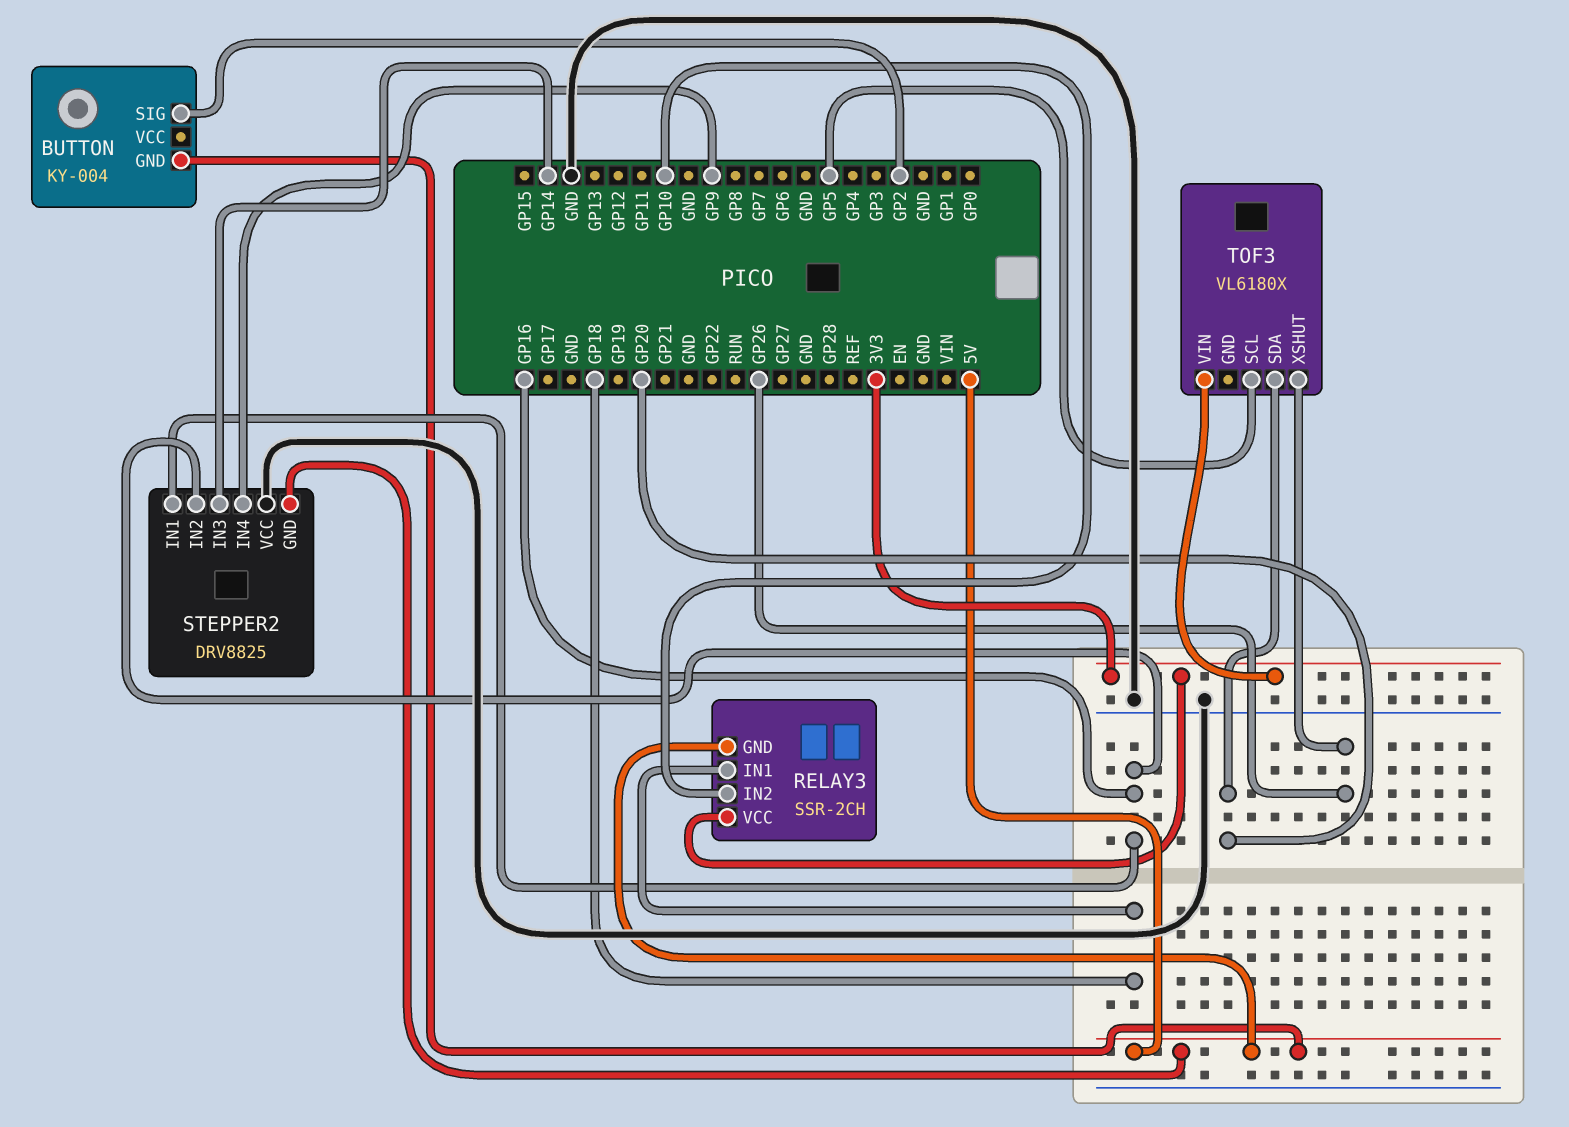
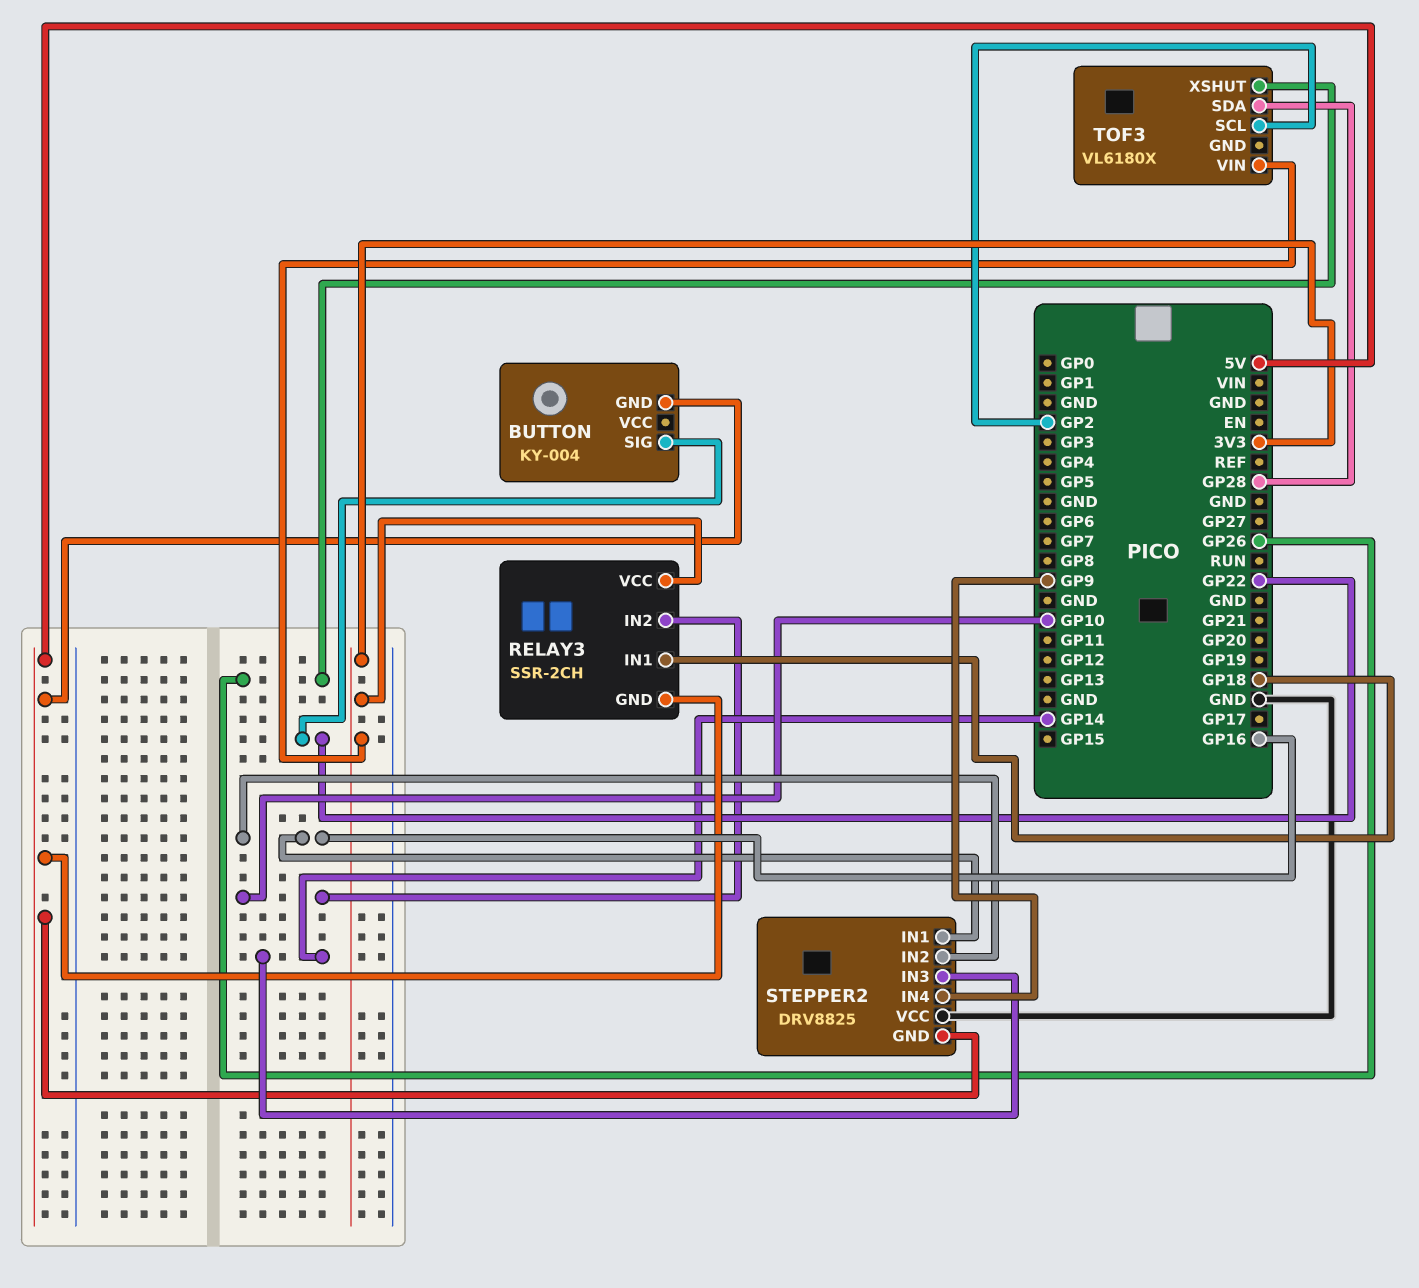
BUTTON pin SIG: GP2 -> GP22
TOF3 pin SCL: GP5 -> GP2
TOF3 pin SDA: GP20 -> GP28

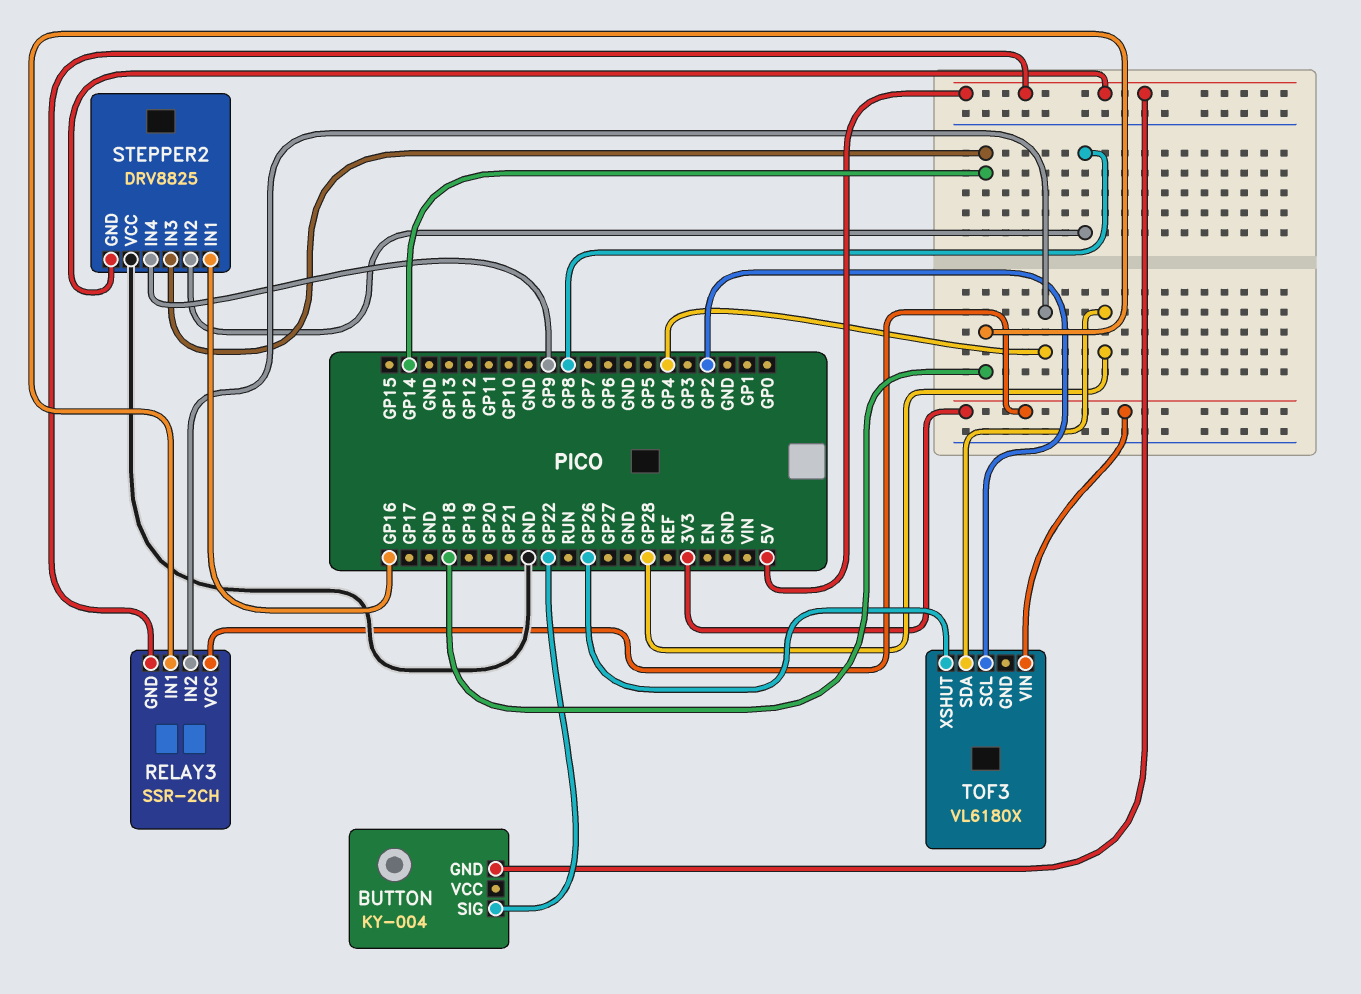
RELAY3 pin IN2: GP10 -> GP4
STEPPER2 pin IN2: GP16 -> GP8

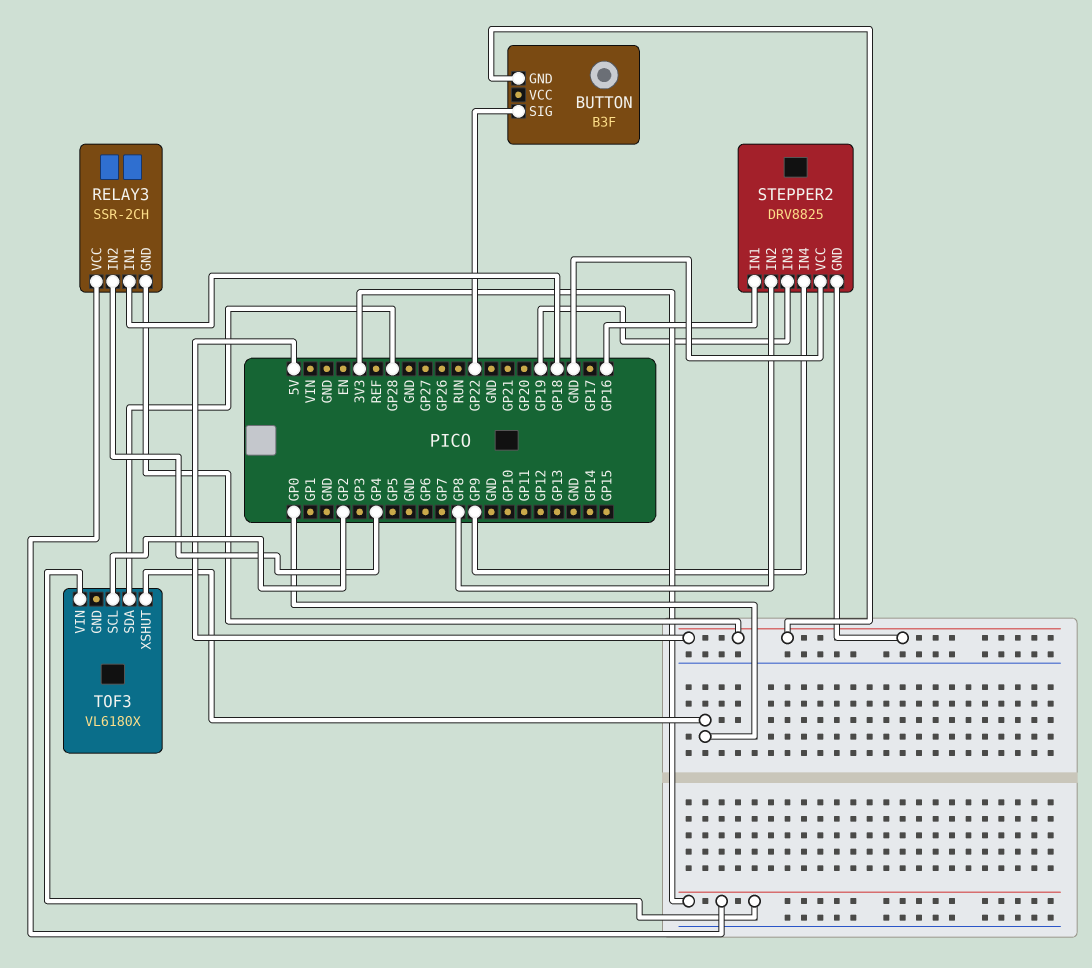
BUTTON: KY-004 -> B3F
STEPPER2 pin IN3: GP14 -> GP19
TOF3 pin XSHUT: GP26 -> GP0

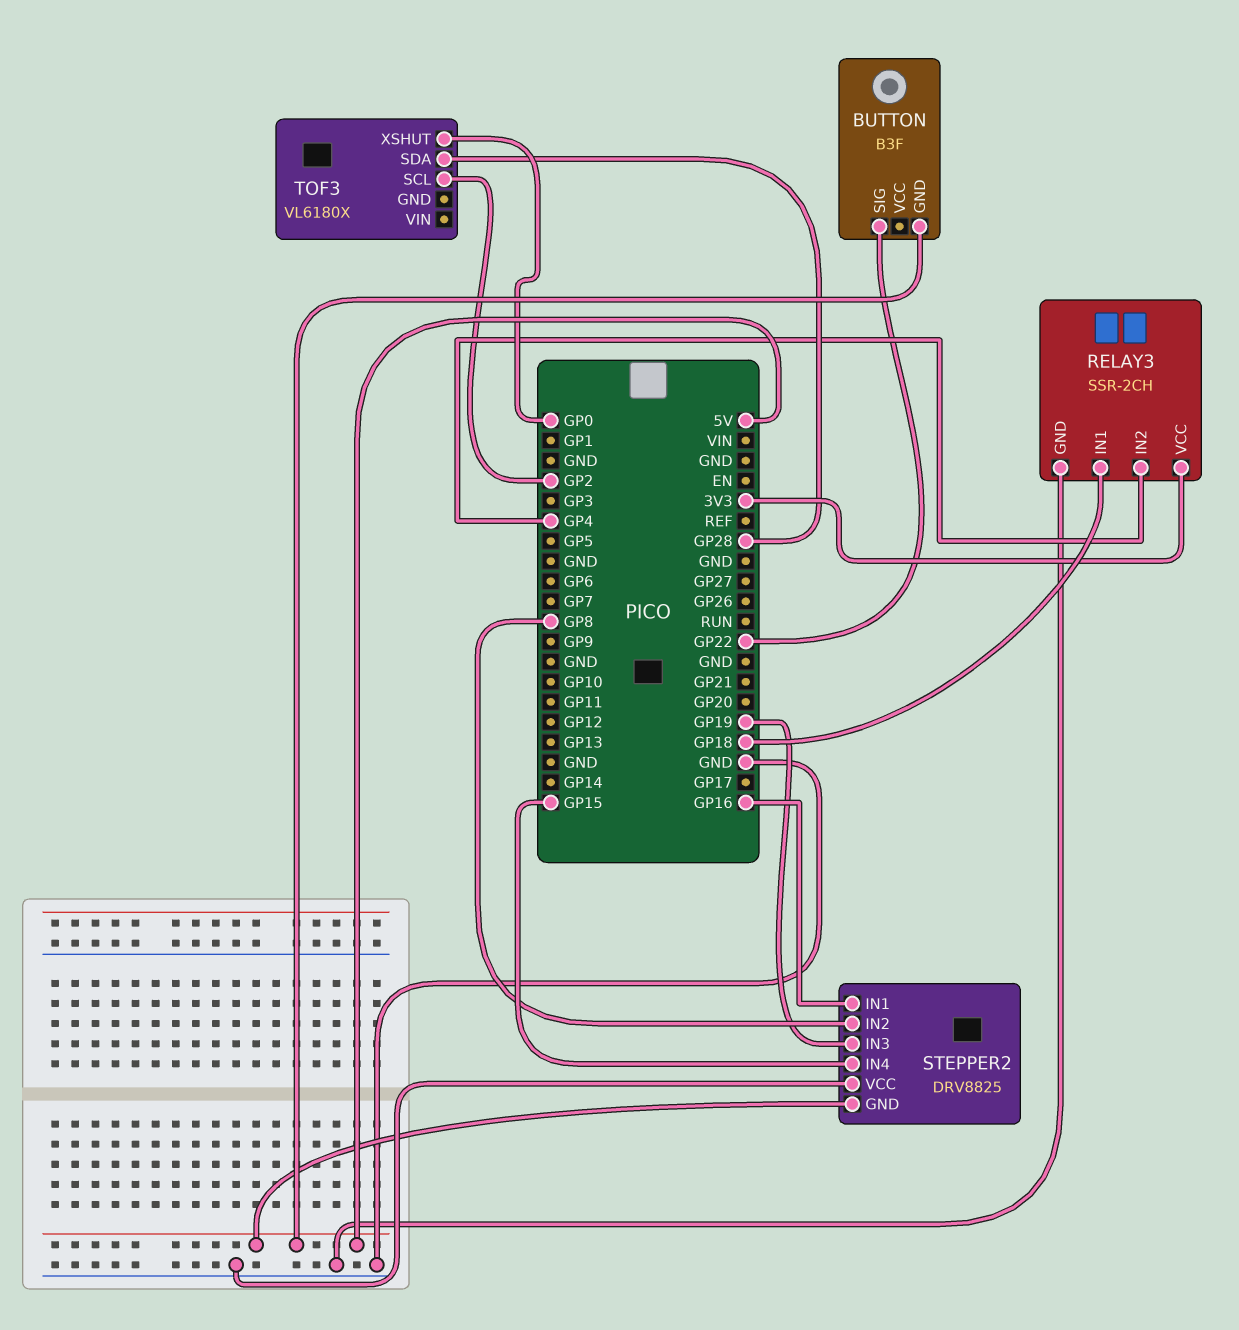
RELAY3 pin GND: 5V -> GND
STEPPER2 pin IN4: GP9 -> GP15
TOF3 pin VIN: 3V3 -> none

